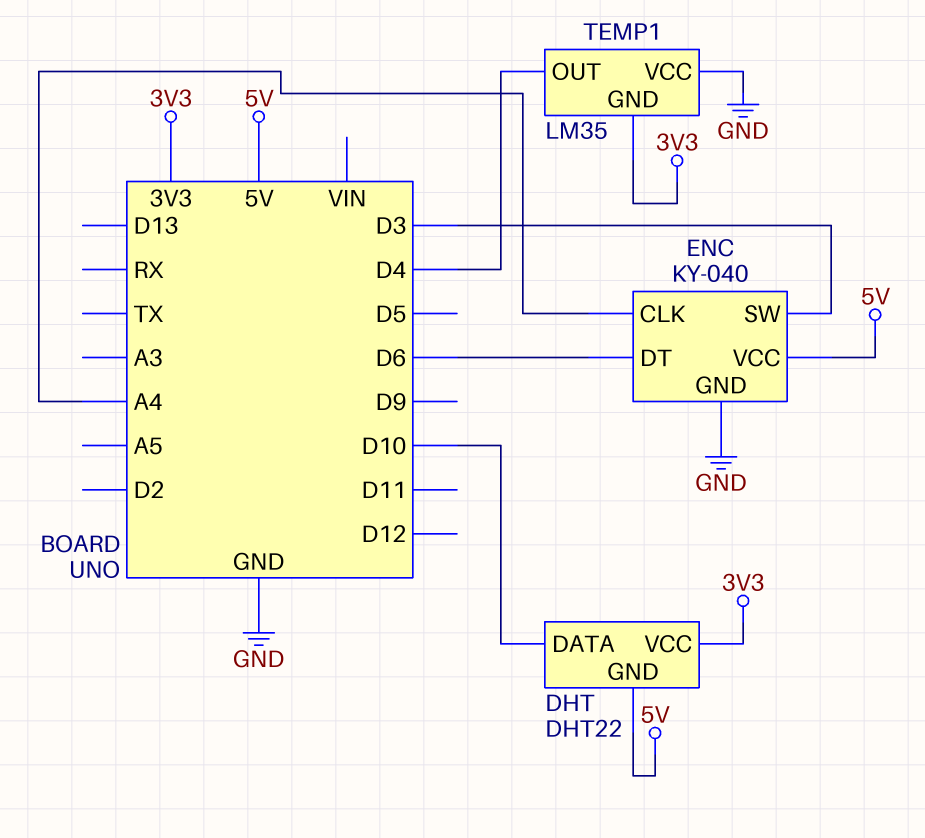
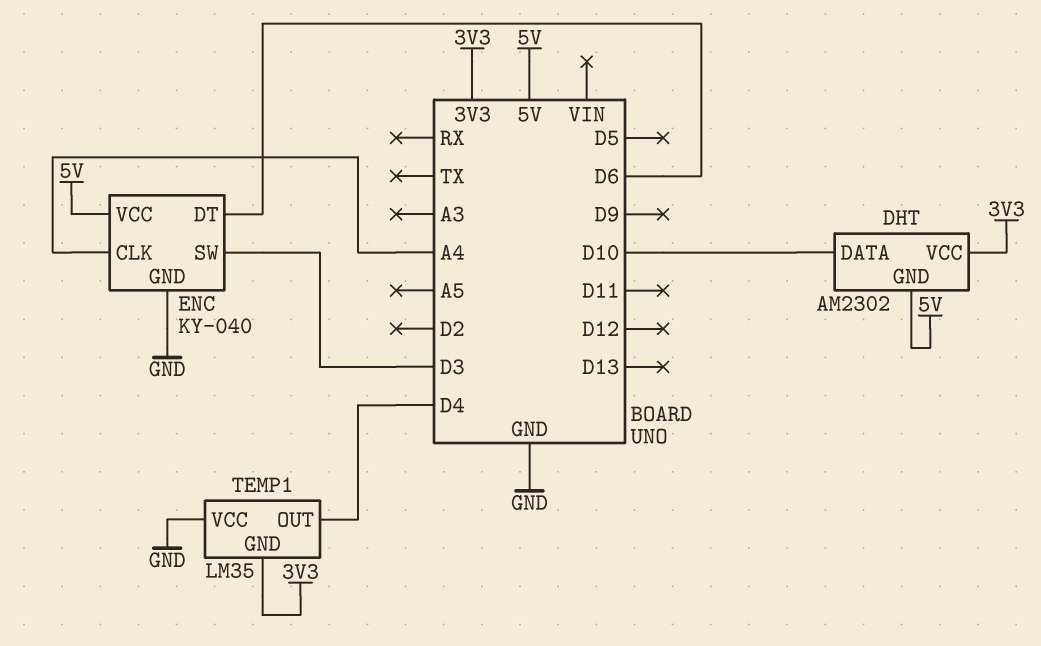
DHT: DHT22 -> AM2302

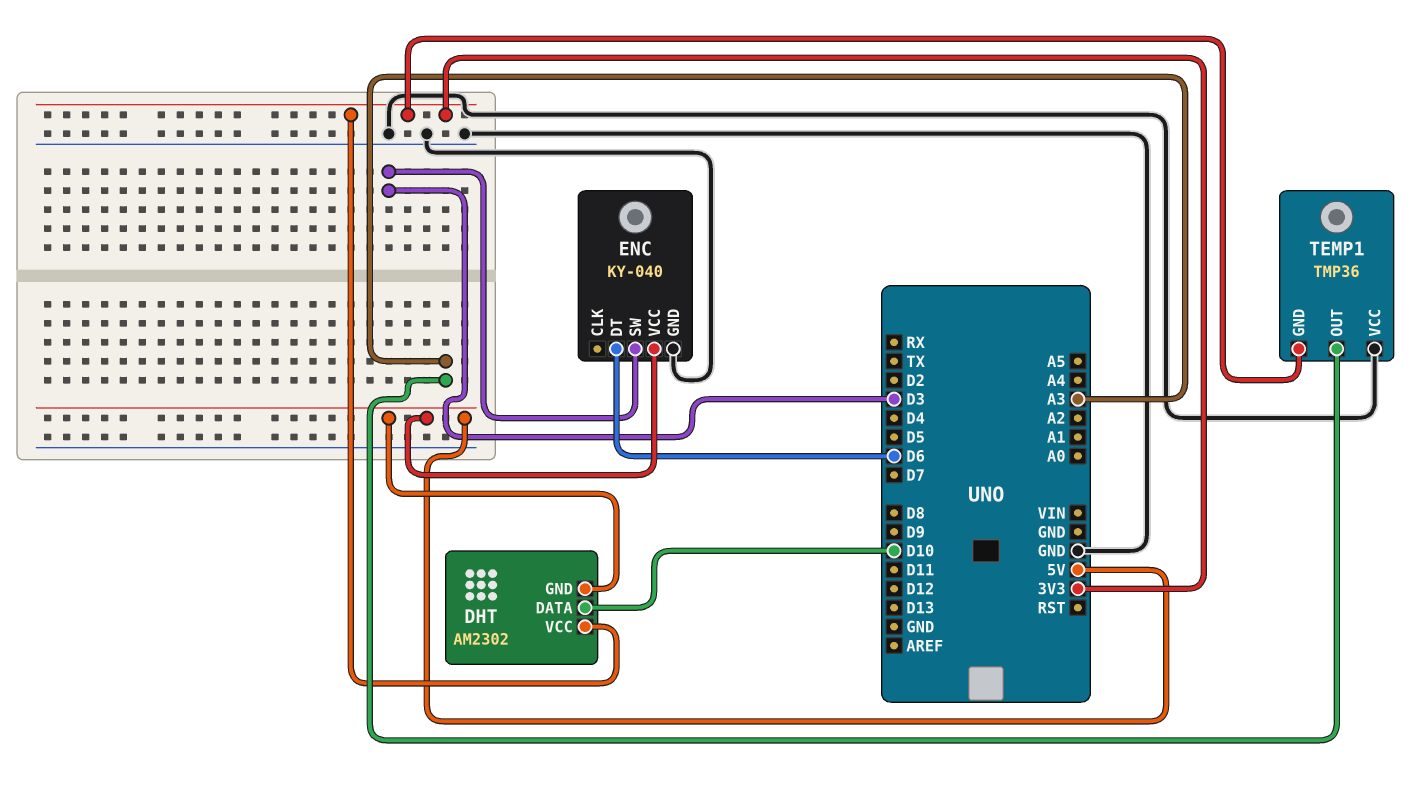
ENC pin CLK: A4 -> none
TEMP1: LM35 -> TMP36
TEMP1 pin OUT: D4 -> A3

